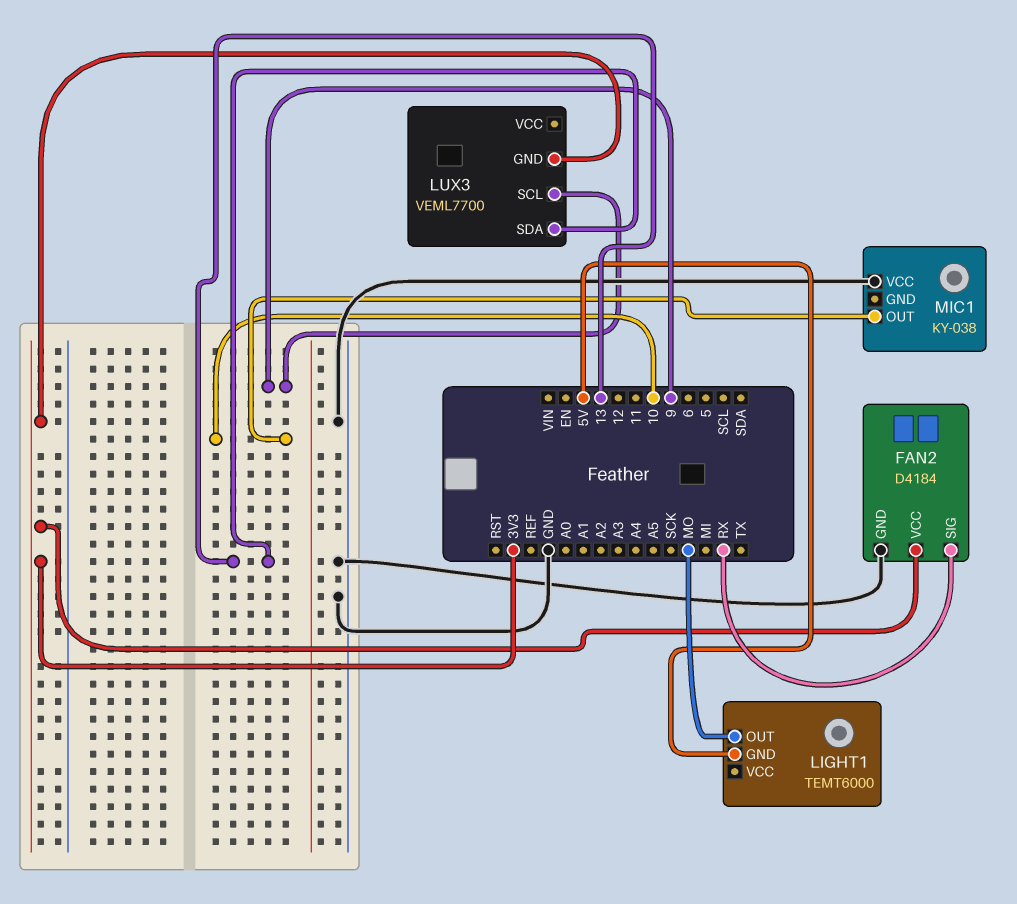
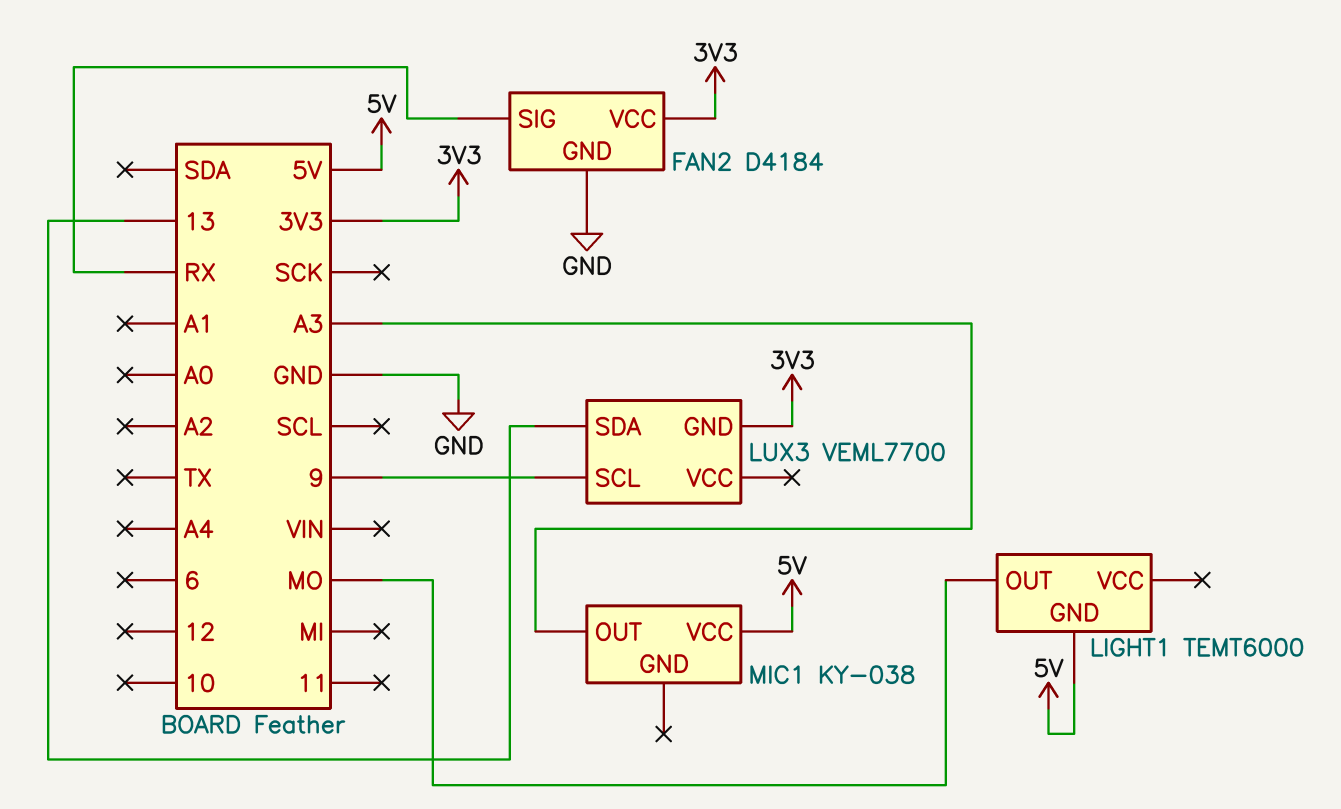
MIC1 pin OUT: 10 -> A3
MIC1 pin VCC: GND -> 5V

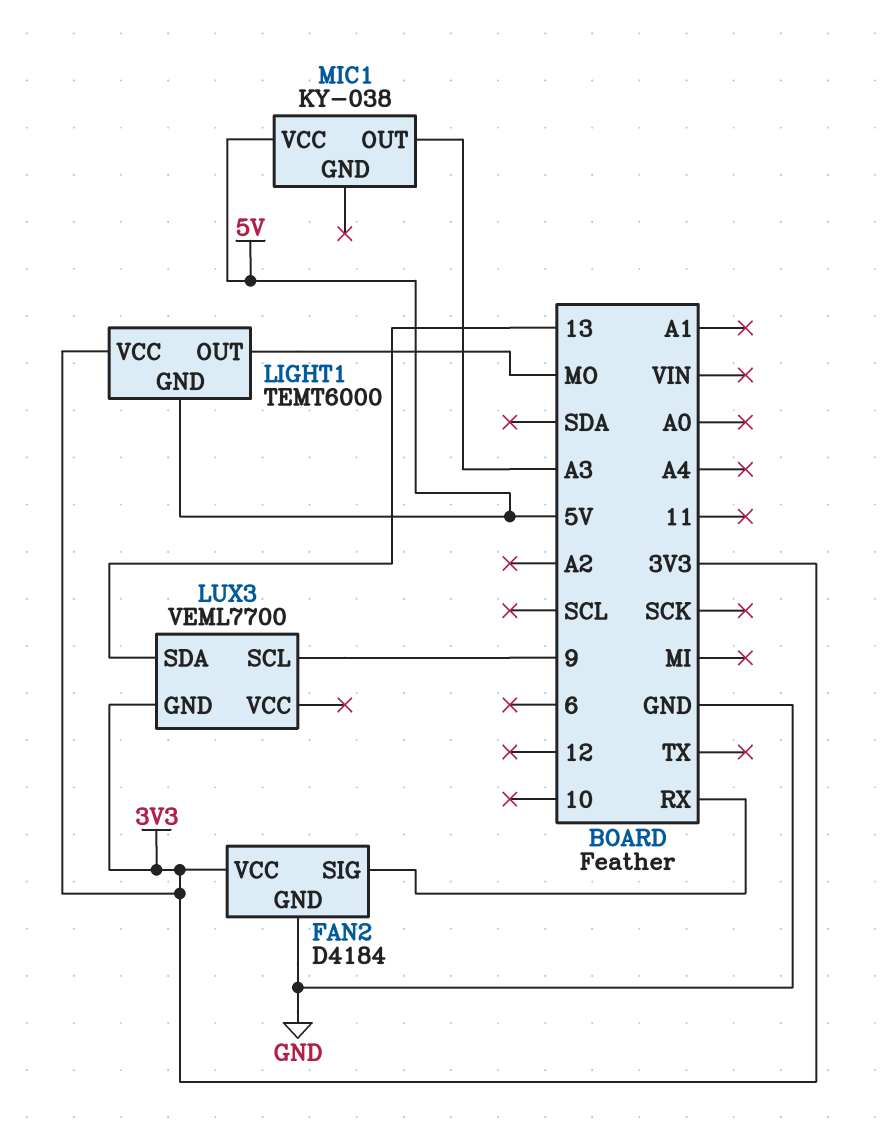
LIGHT1 pin VCC: none -> 3V3

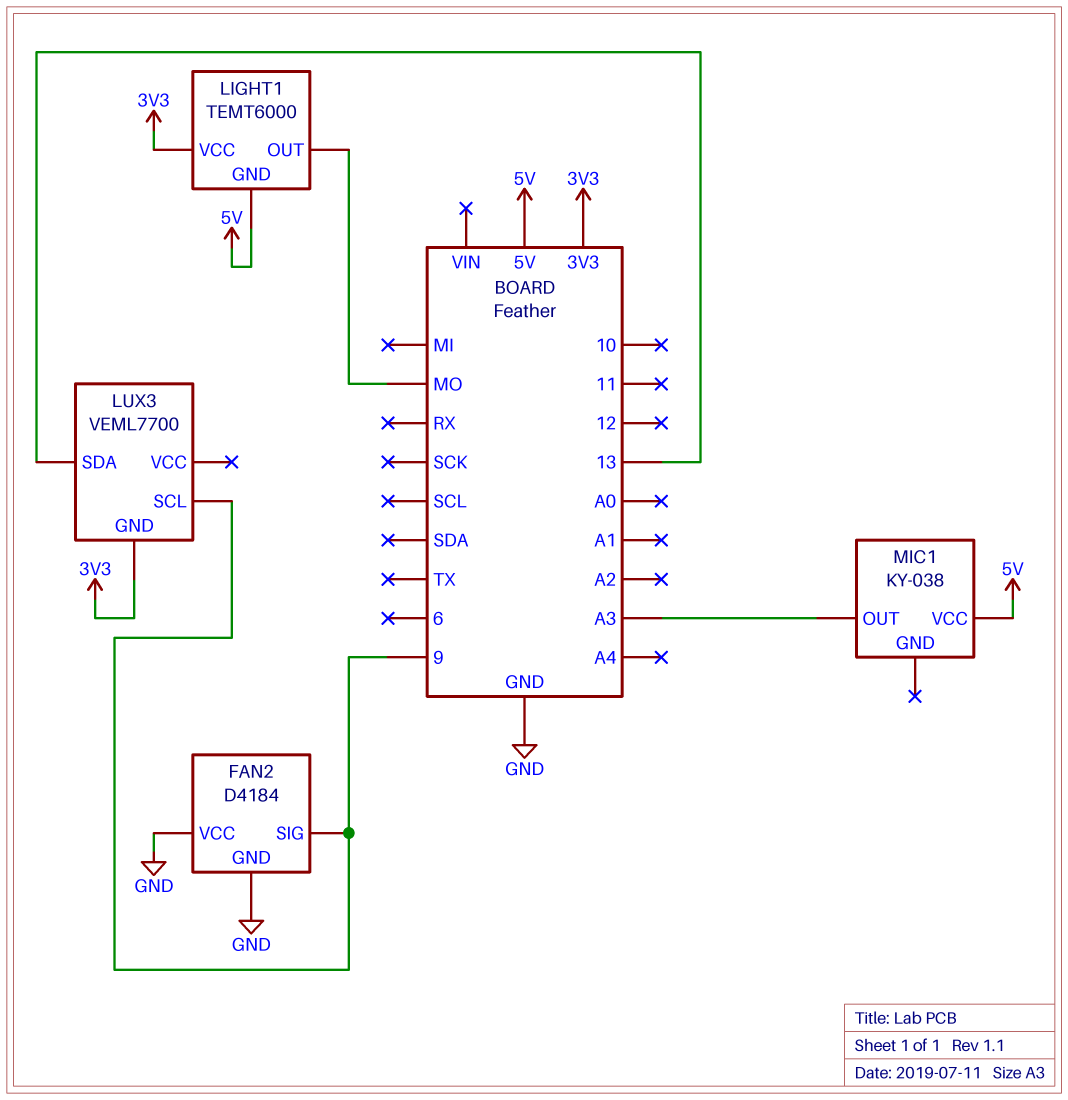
FAN2 pin SIG: RX -> 9
FAN2 pin VCC: 3V3 -> GND

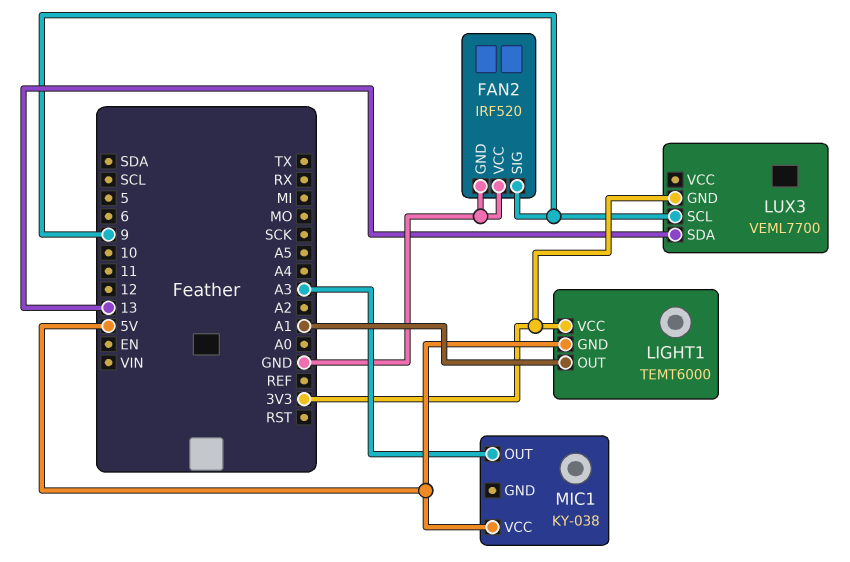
FAN2: D4184 -> IRF520
LIGHT1 pin OUT: MO -> A1

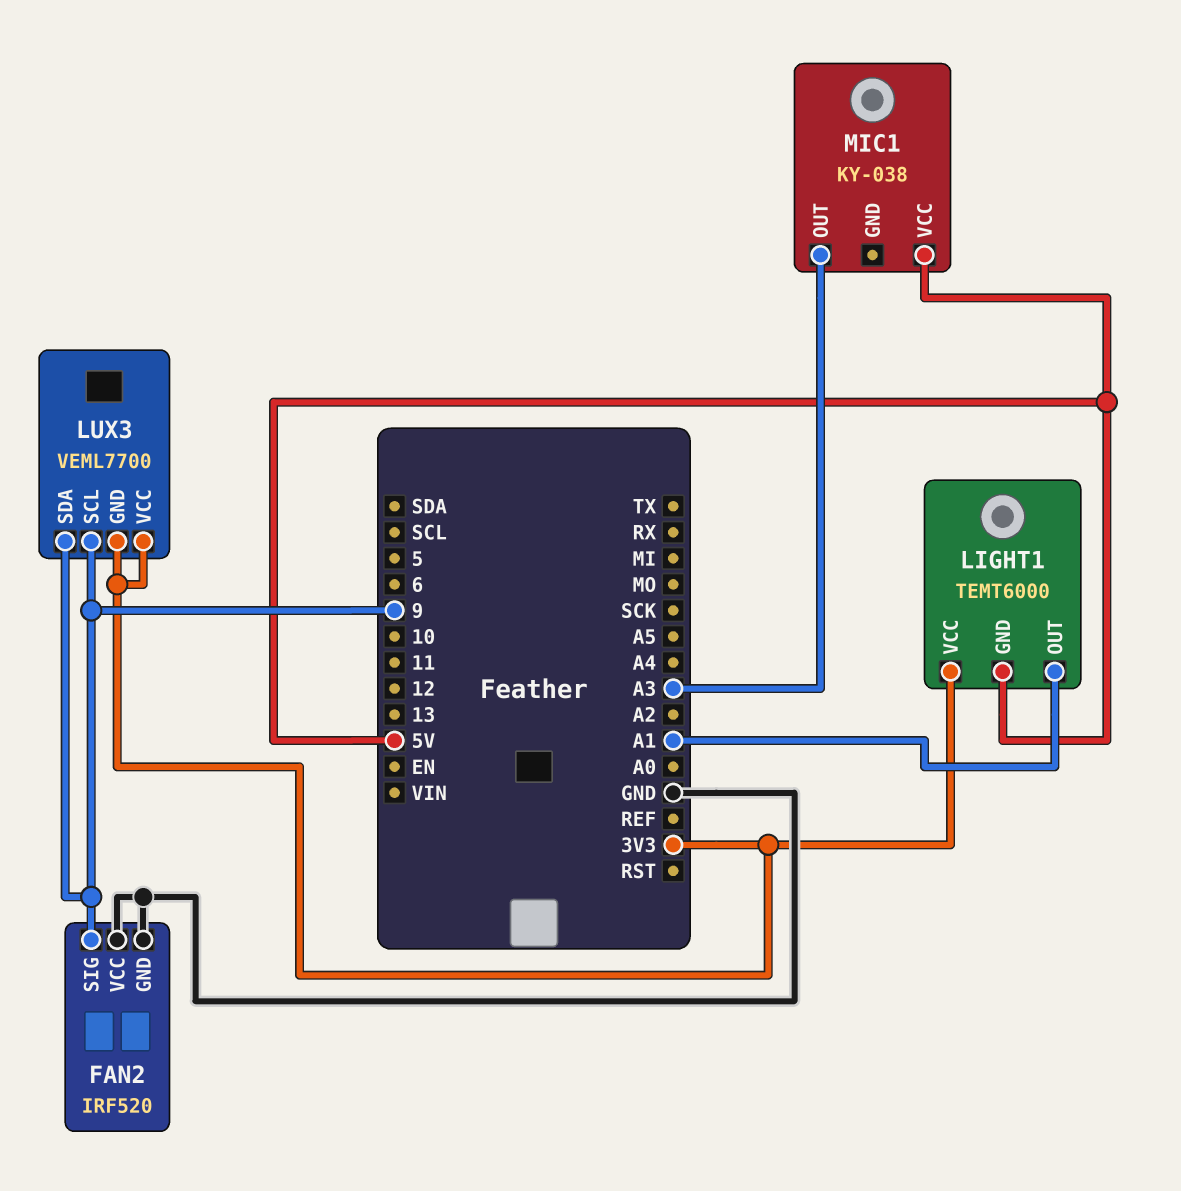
LUX3 pin SDA: 13 -> 9
LUX3 pin VCC: none -> 3V3

